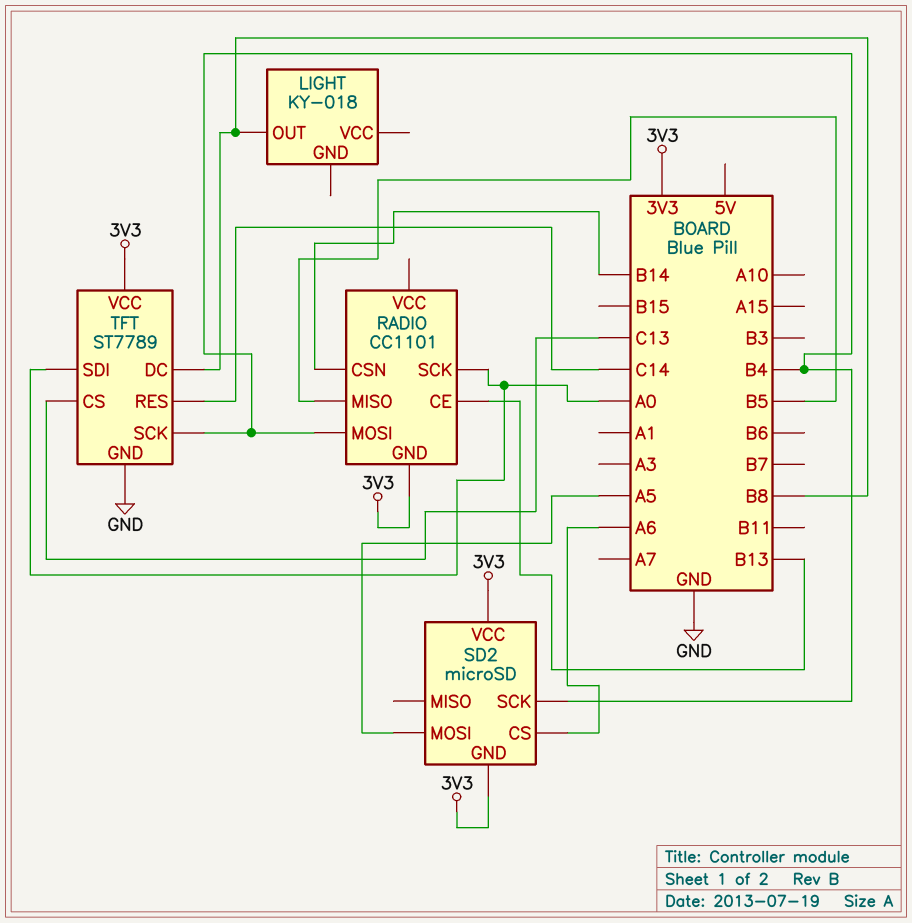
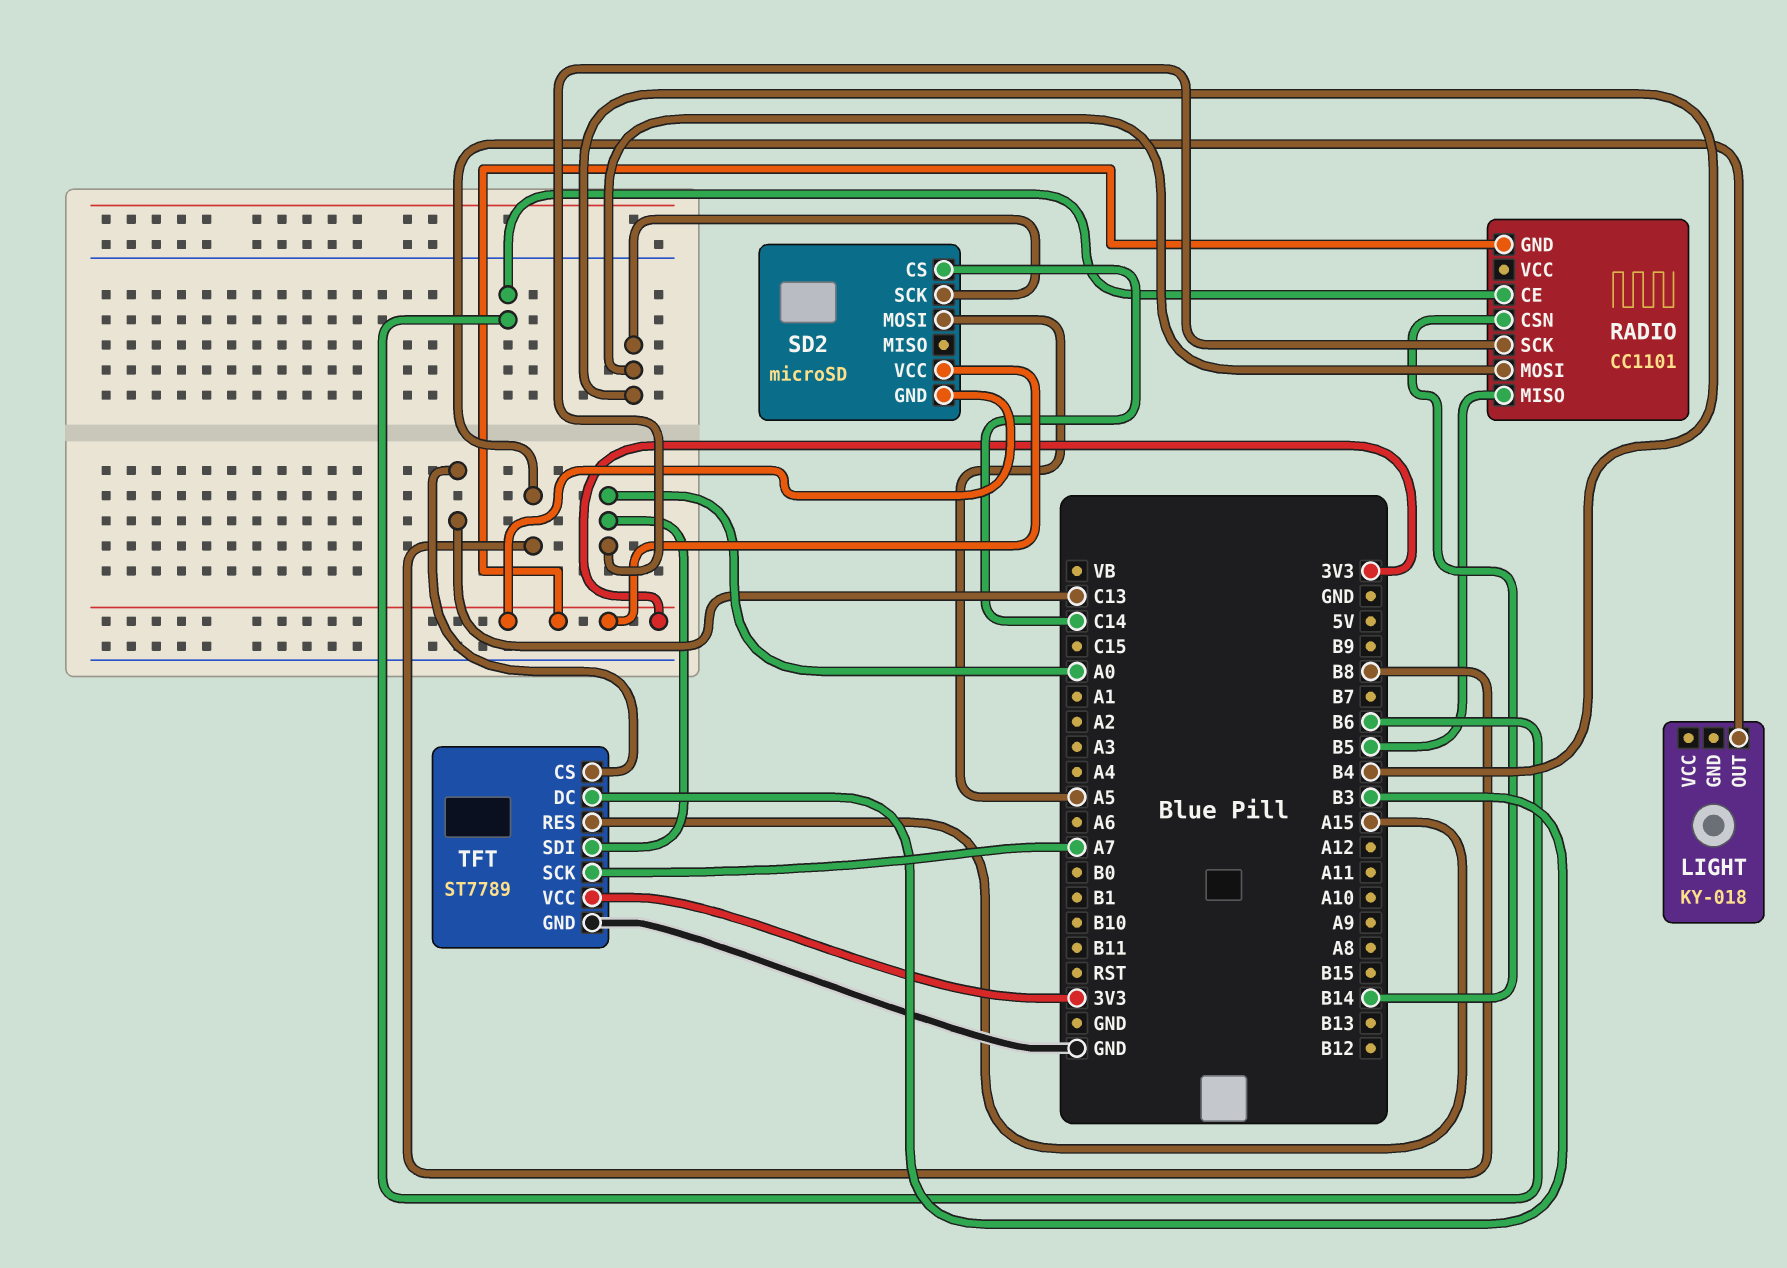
RADIO pin CE: B13 -> B6
SD2 pin CS: A6 -> C14
TFT pin DC: B8 -> B3
TFT pin RES: C14 -> A15
TFT pin SCK: B4 -> A7

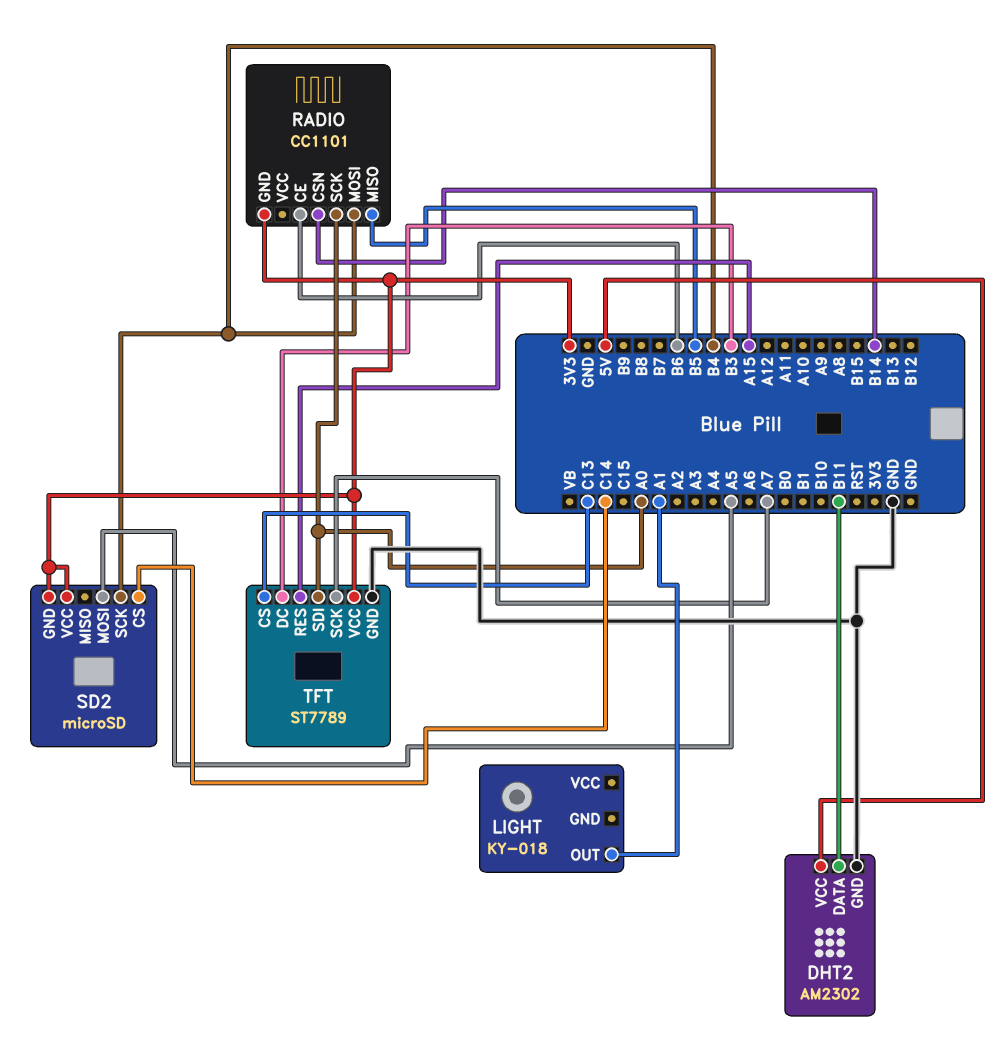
DHT2: none -> AM2302
DHT2 pin DATA: none -> B11
DHT2 pin GND: none -> GND
DHT2 pin VCC: none -> 5V
LIGHT pin OUT: B8 -> A1

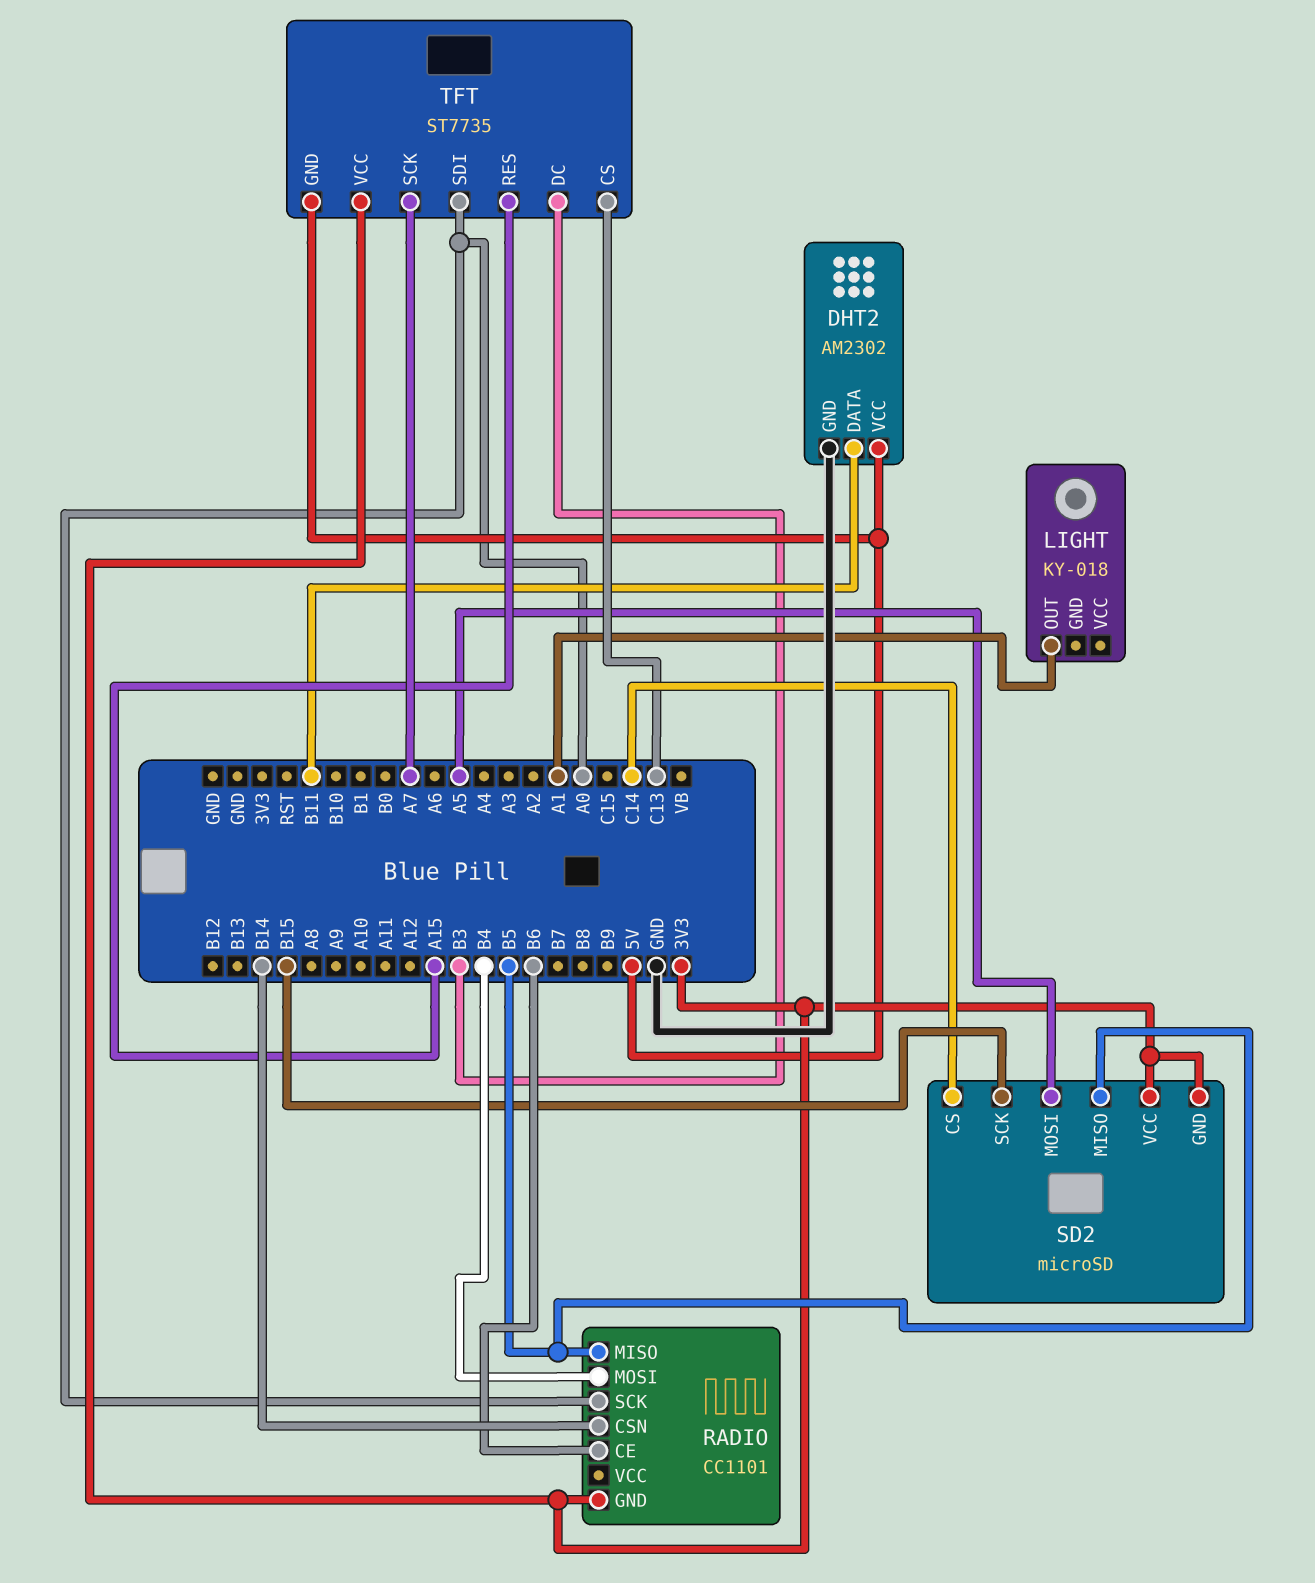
SD2 pin MISO: none -> B5
SD2 pin SCK: B4 -> B15
TFT: ST7789 -> ST7735
TFT pin GND: GND -> 5V

